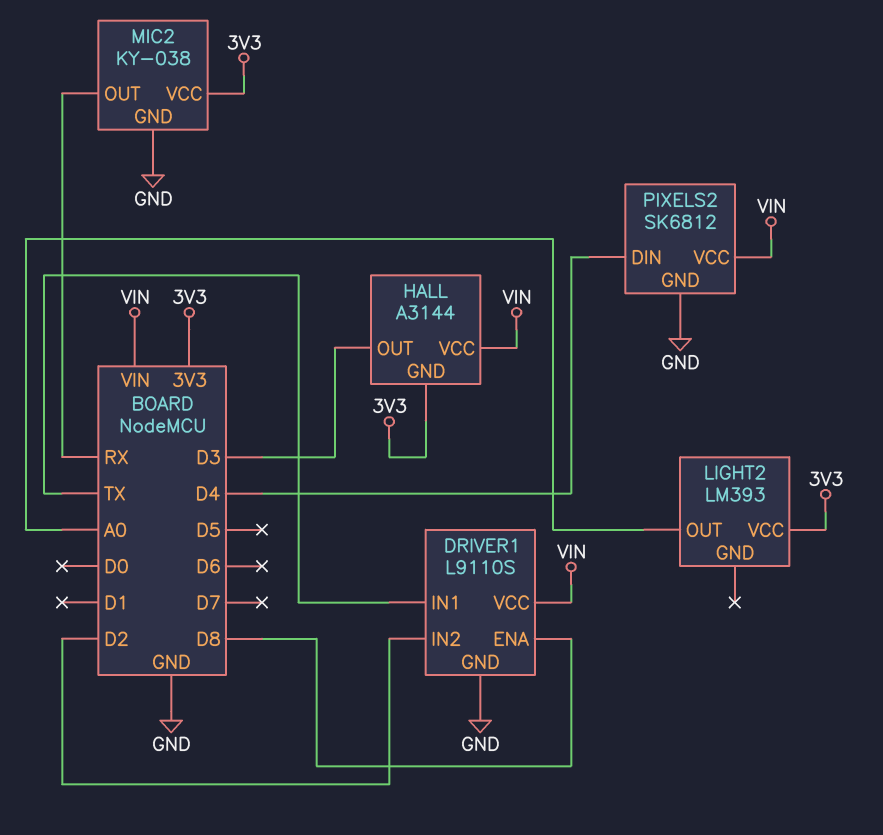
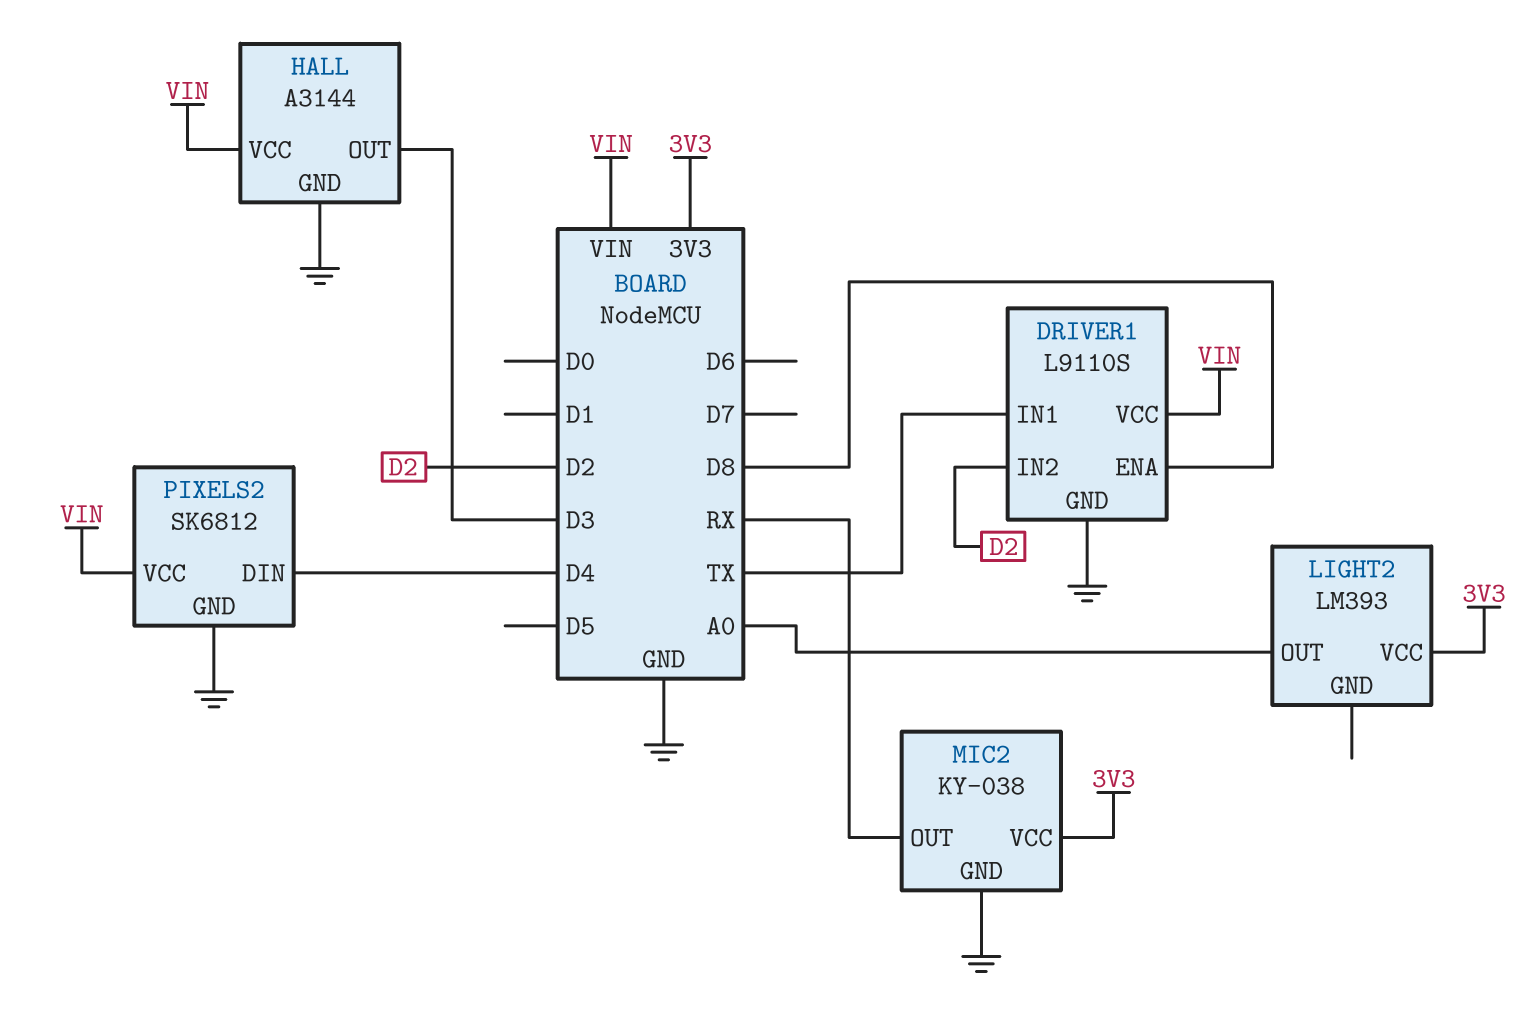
HALL pin GND: 3V3 -> GND

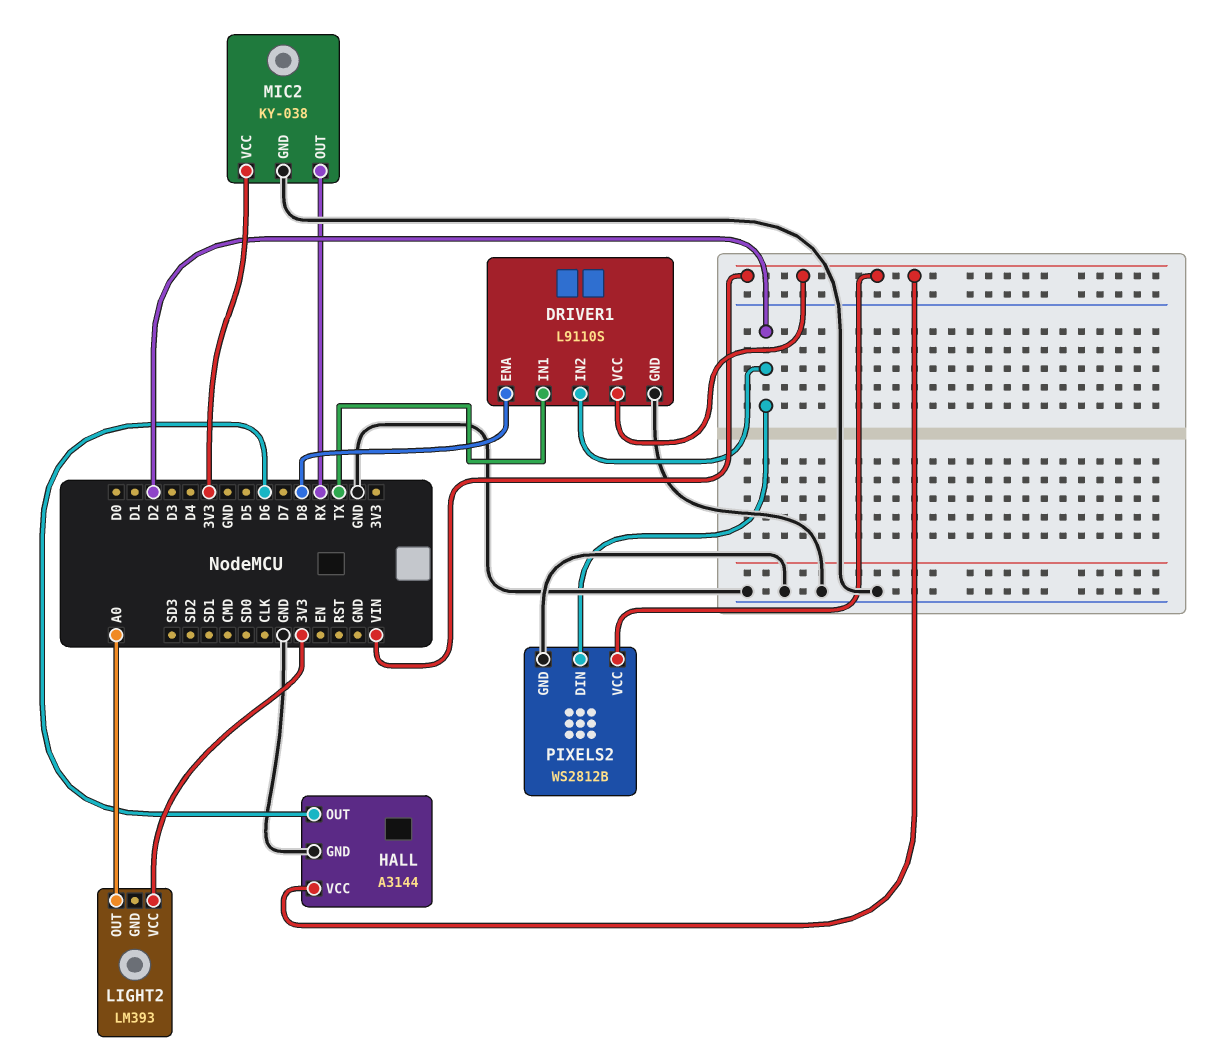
HALL pin OUT: D3 -> D6
PIXELS2: SK6812 -> WS2812B
PIXELS2 pin DIN: D4 -> D2

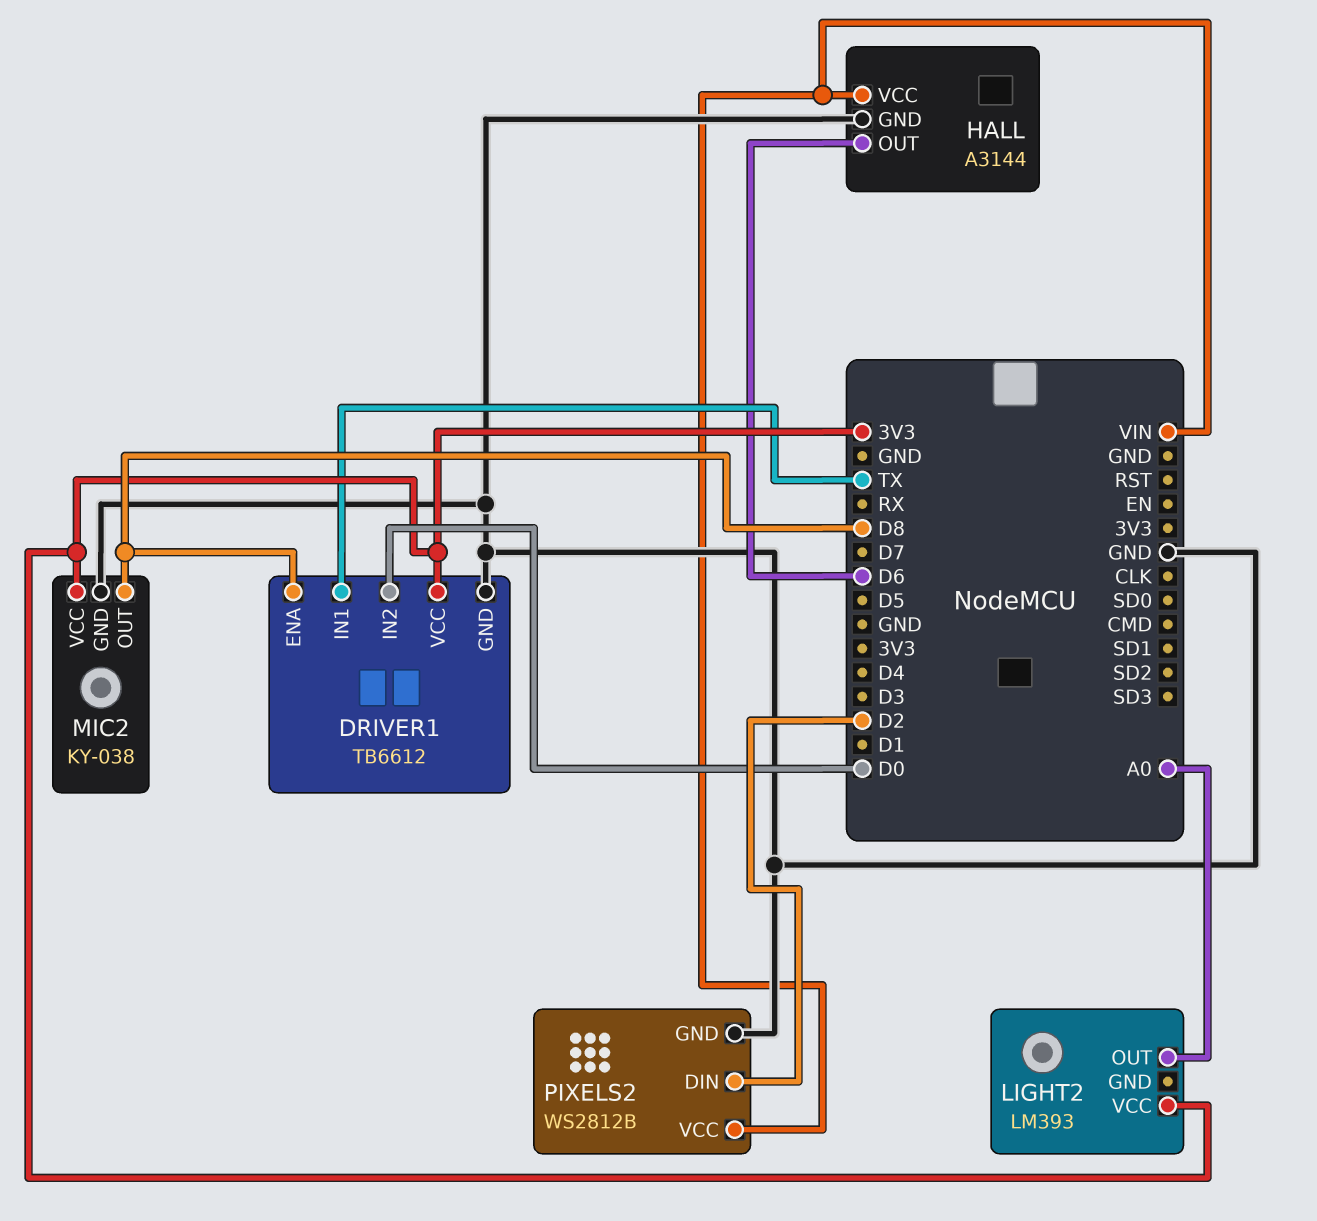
DRIVER1: L9110S -> TB6612
DRIVER1 pin IN2: D2 -> D0
DRIVER1 pin VCC: VIN -> 3V3
MIC2 pin OUT: RX -> D8

